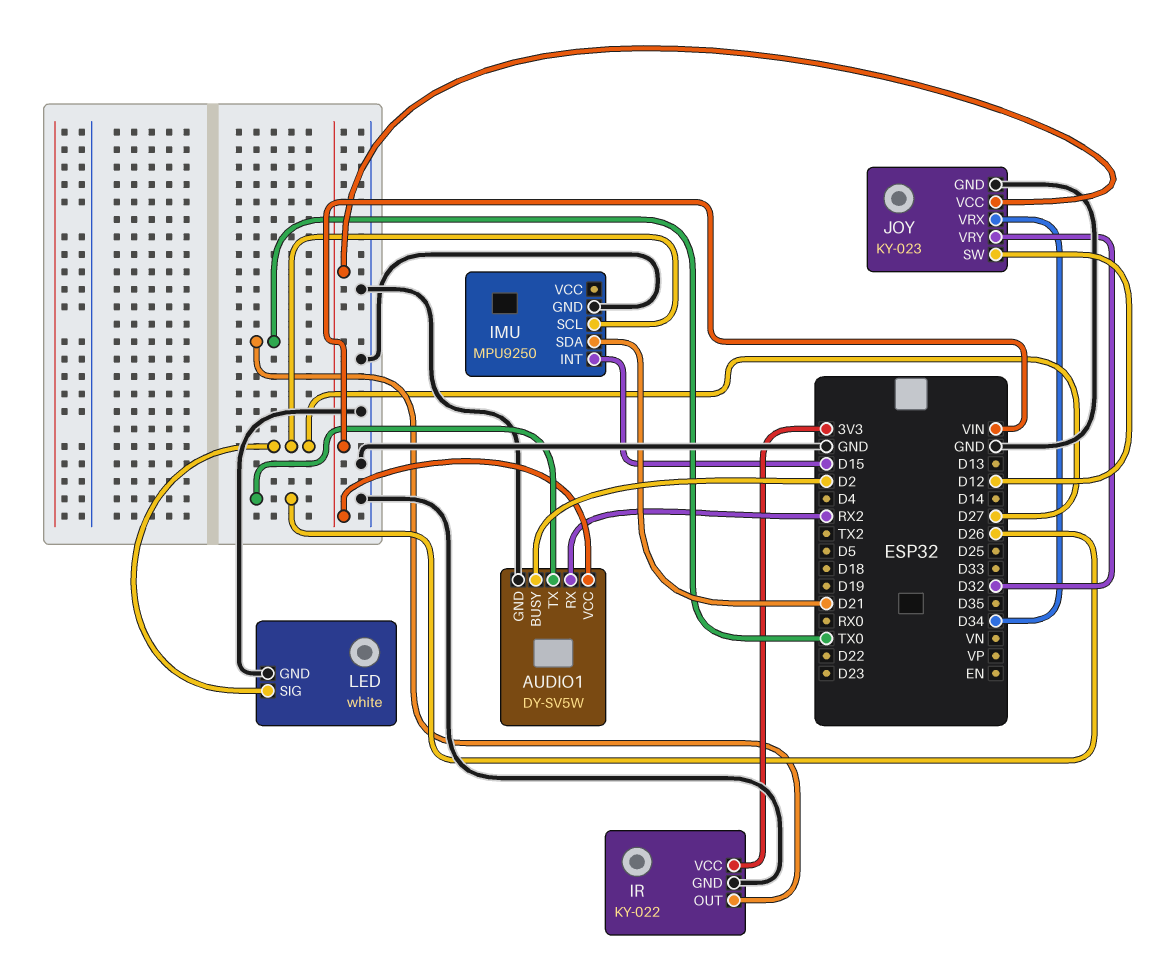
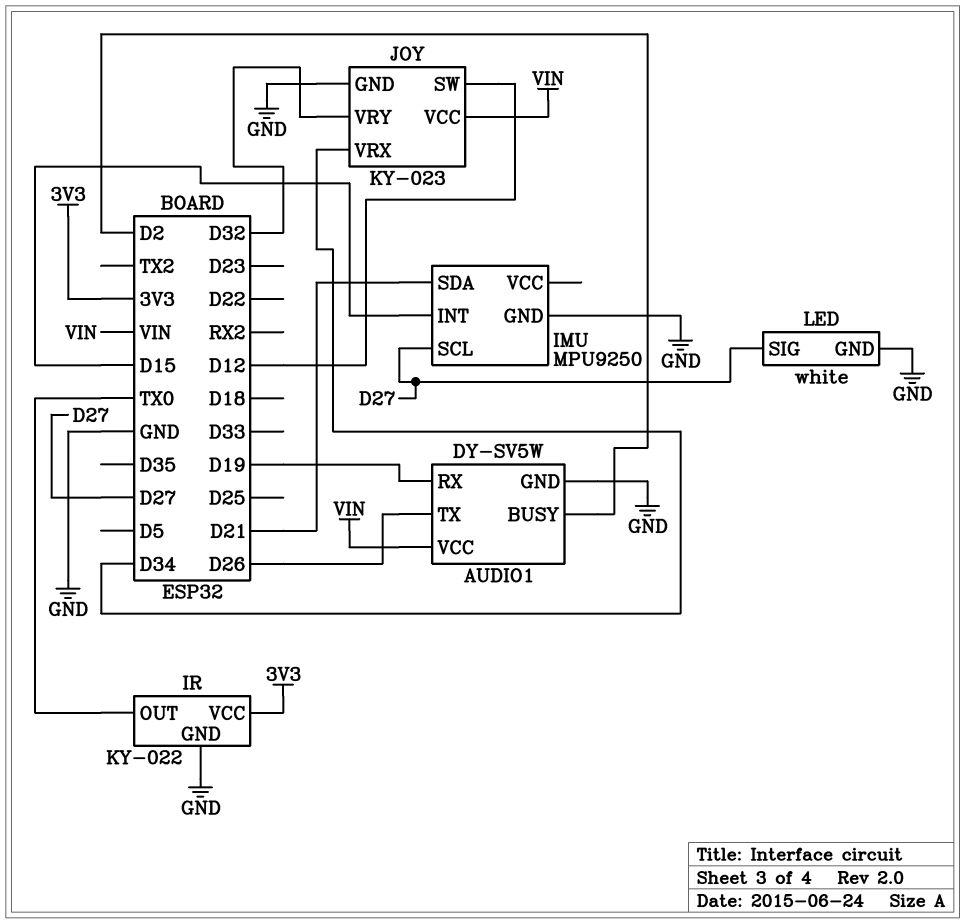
AUDIO1 pin RX: RX2 -> D19

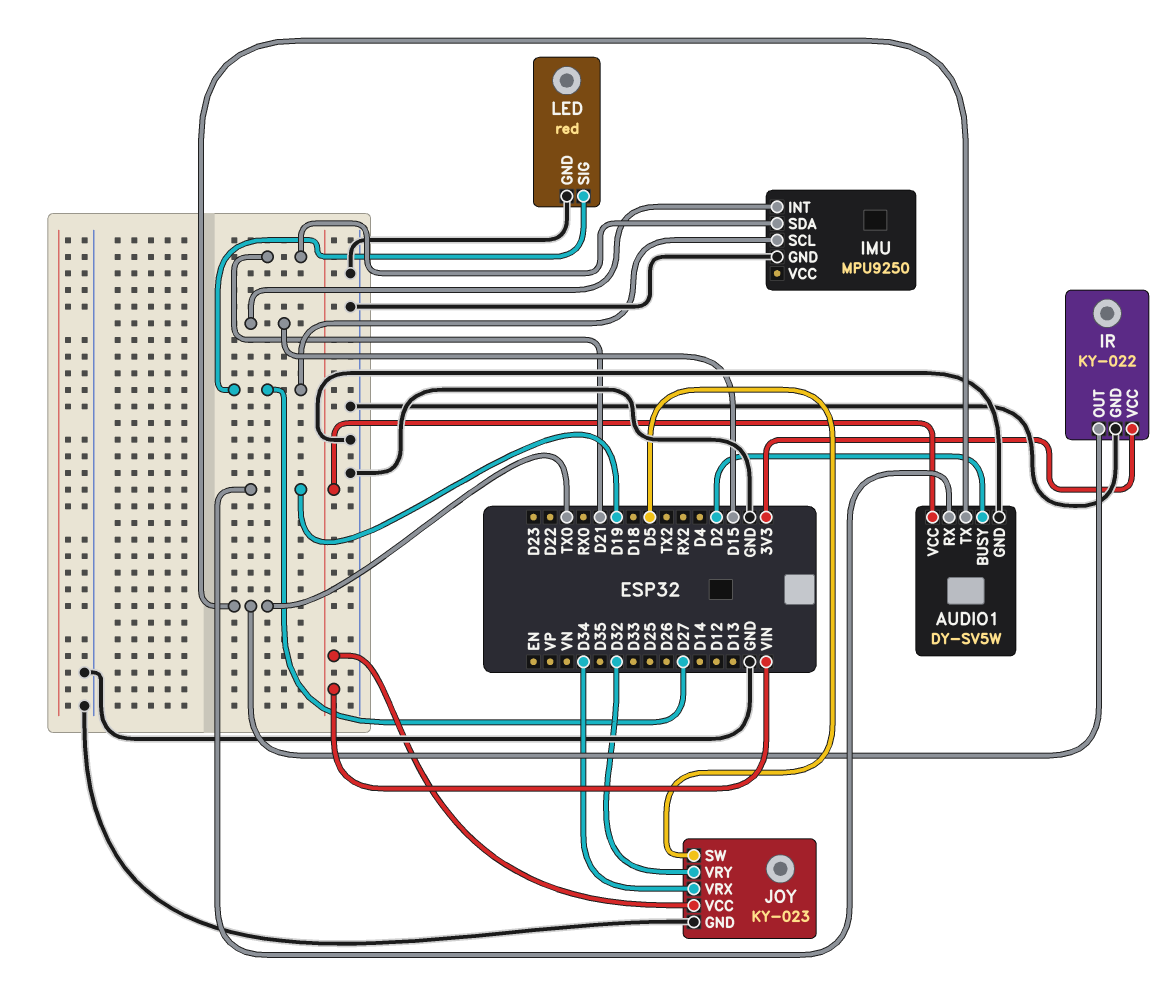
AUDIO1 pin TX: D26 -> TX0
JOY pin SW: D12 -> D5
LED: white -> red

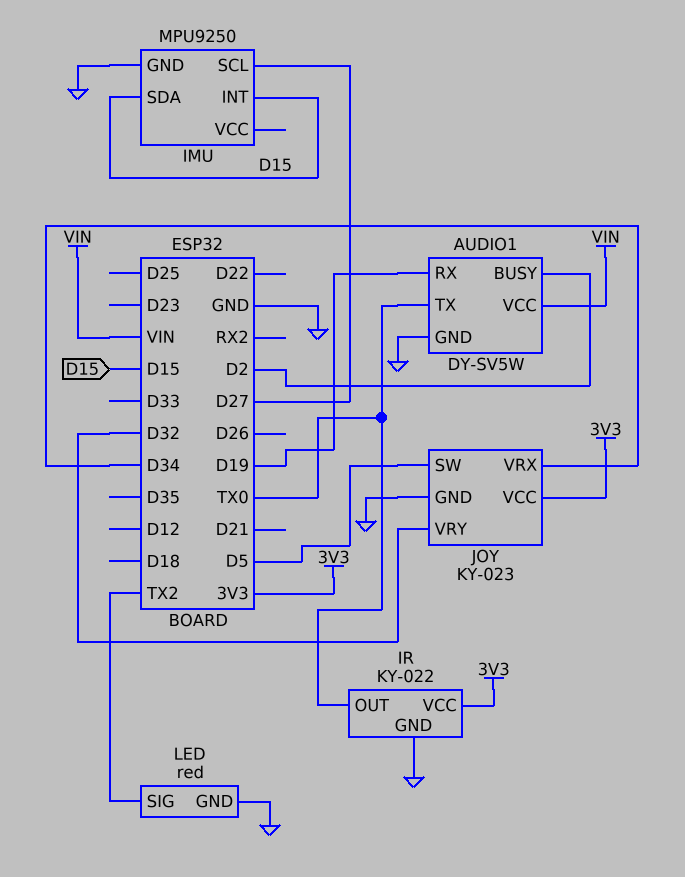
IMU pin SDA: D21 -> D15
JOY pin VCC: VIN -> 3V3
LED pin SIG: D27 -> TX2

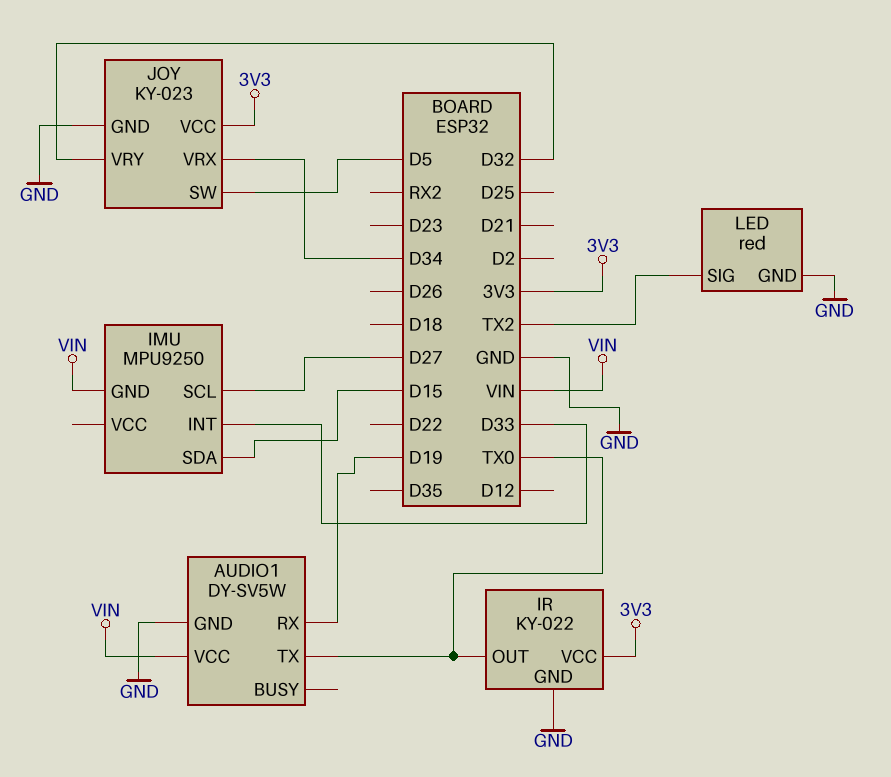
AUDIO1 pin BUSY: D2 -> none
IMU pin GND: GND -> VIN
IMU pin INT: D15 -> D33

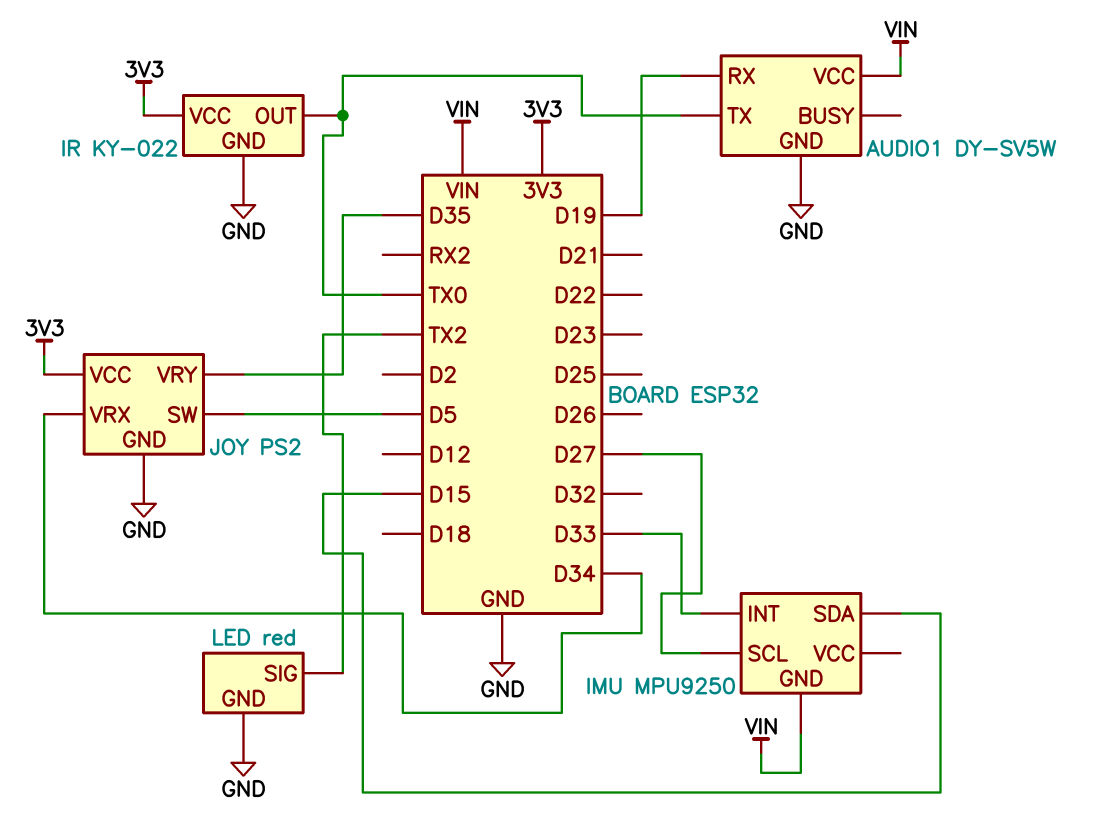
JOY: KY-023 -> PS2
JOY pin VRY: D32 -> D35

